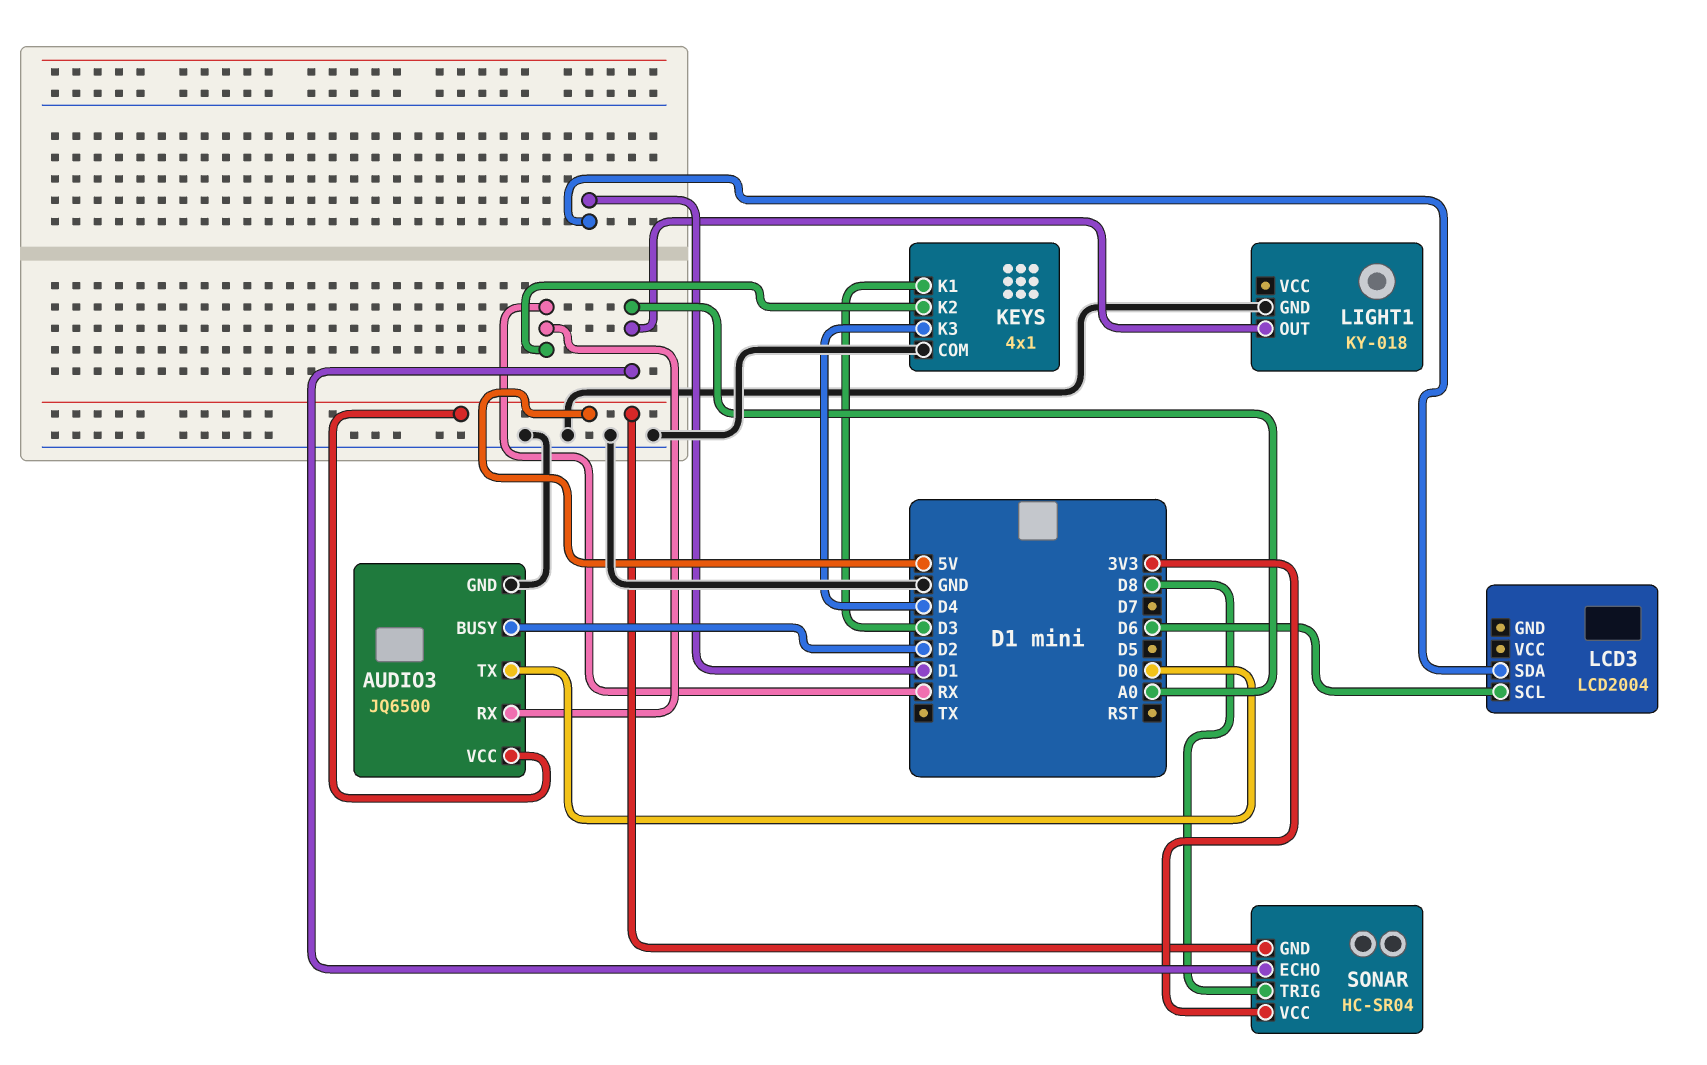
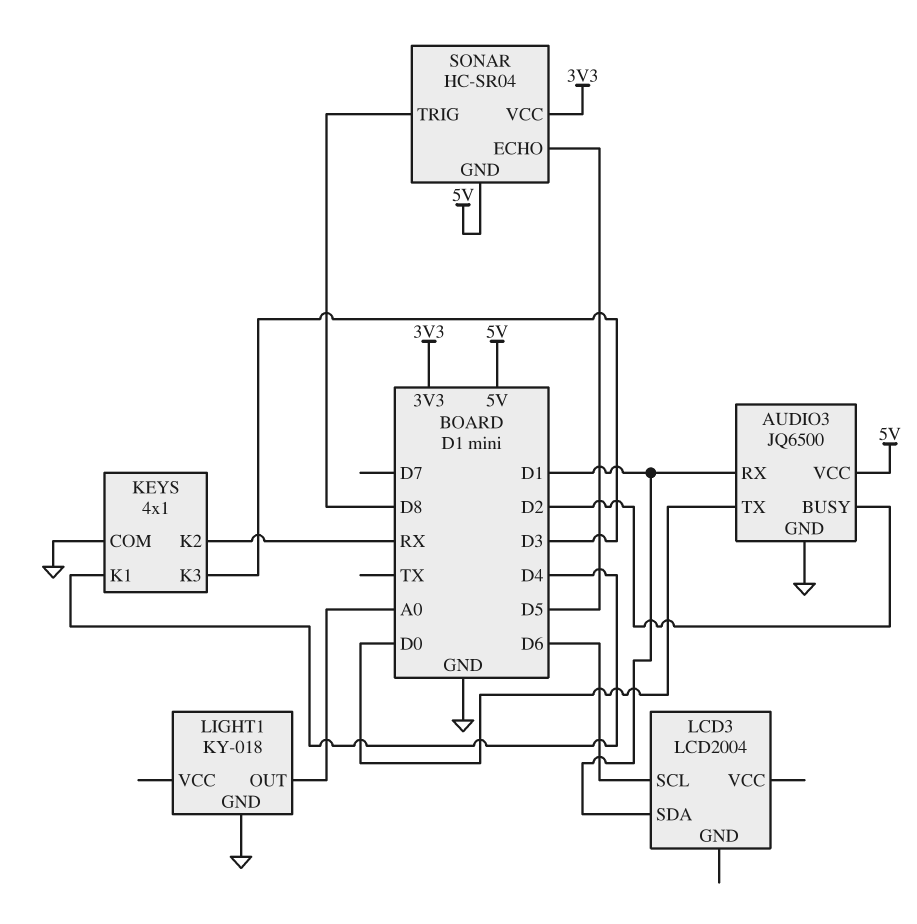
AUDIO3 pin RX: RX -> D1
KEYS pin K1: D3 -> D4
KEYS pin K3: D4 -> D3
SONAR pin ECHO: A0 -> D5

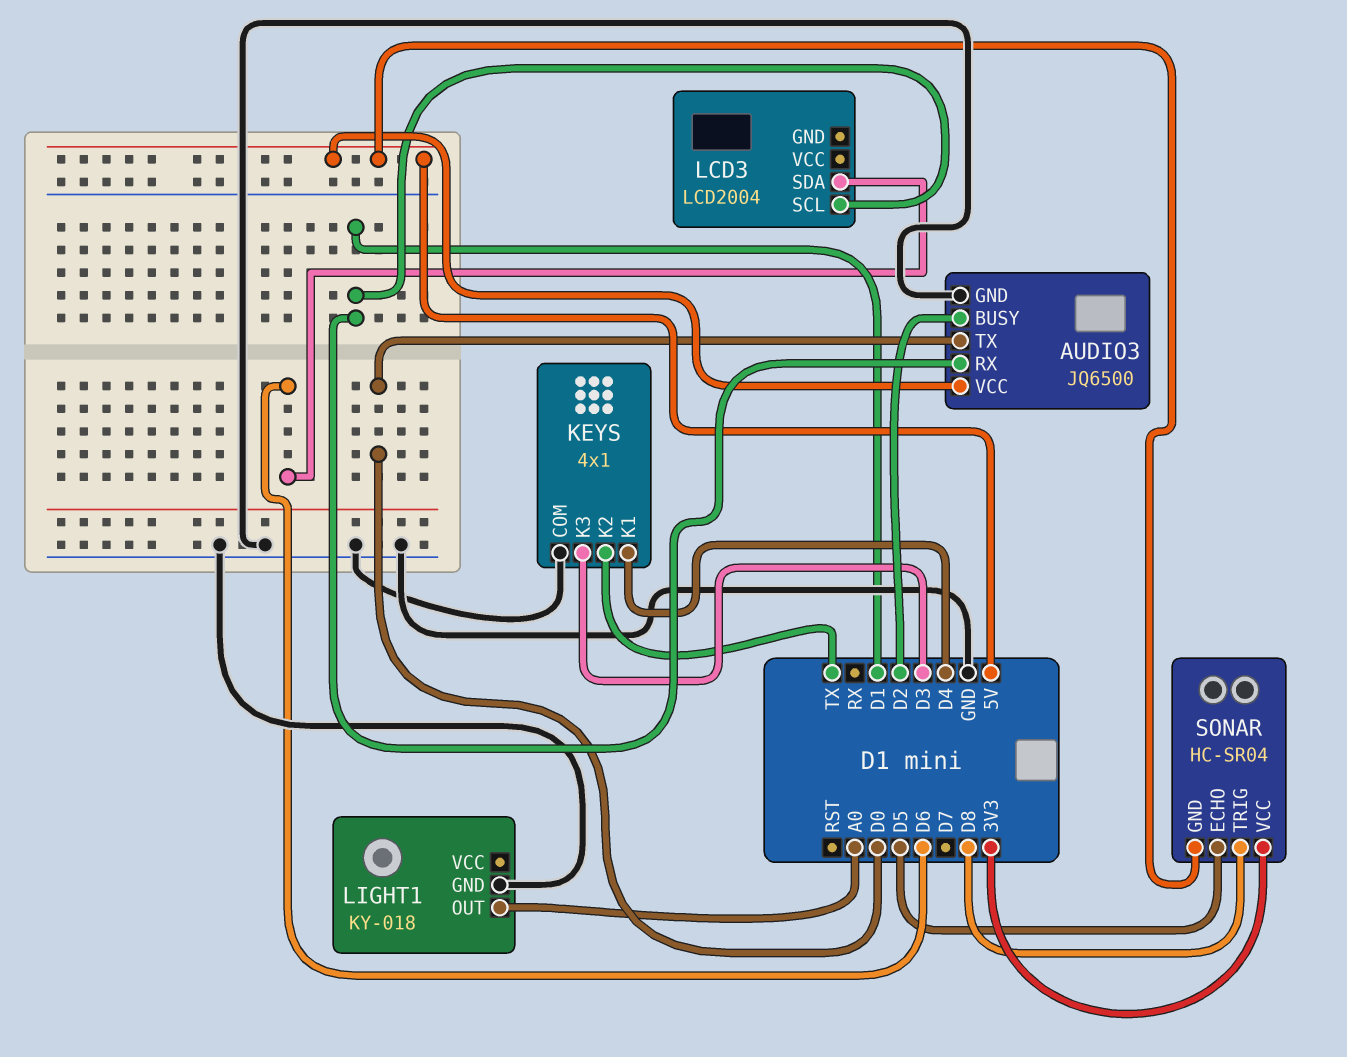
KEYS pin K2: RX -> TX
LCD3 pin SCL: D6 -> D1
LCD3 pin SDA: D1 -> D6

